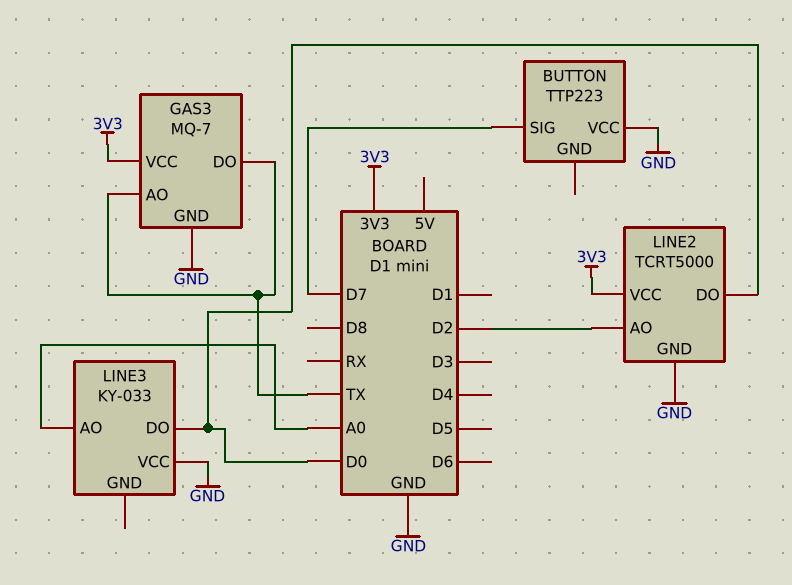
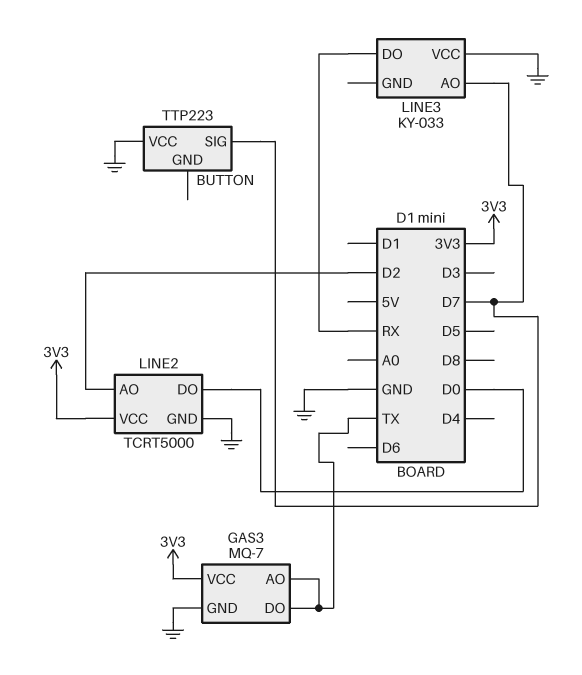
LINE3 pin AO: A0 -> D7
LINE3 pin DO: D0 -> RX

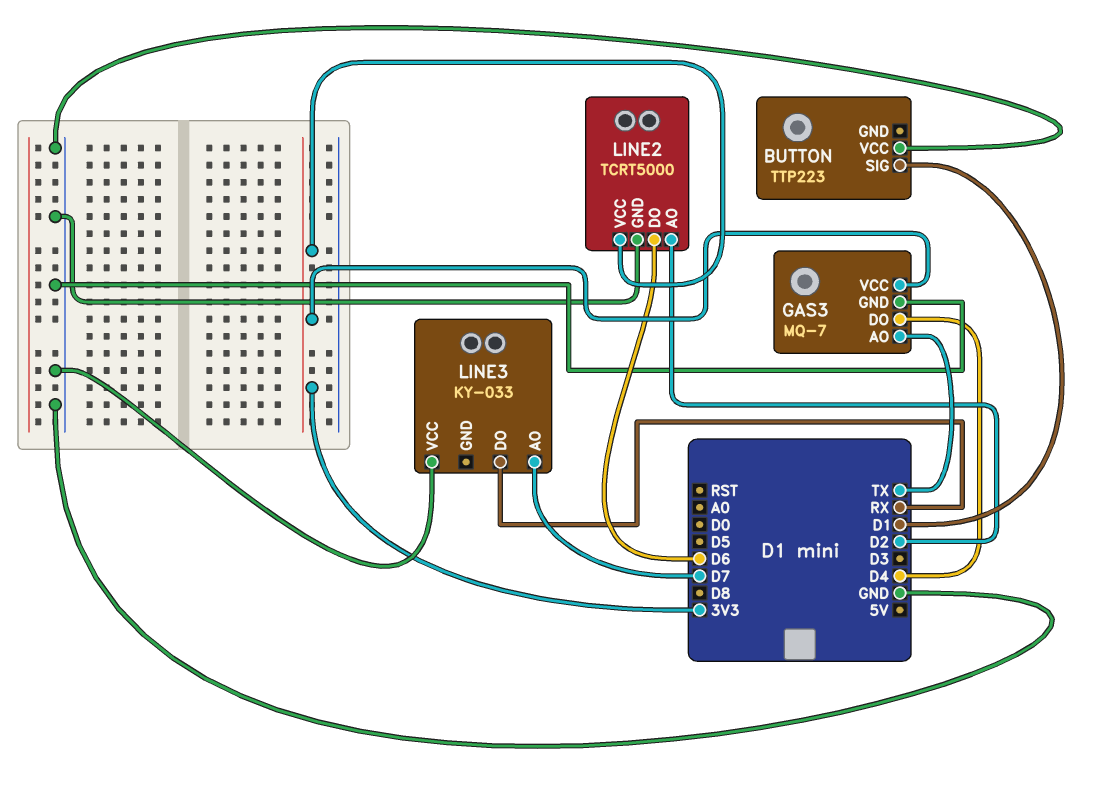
BUTTON pin SIG: D7 -> D1
GAS3 pin DO: TX -> D4
LINE2 pin DO: D0 -> D6

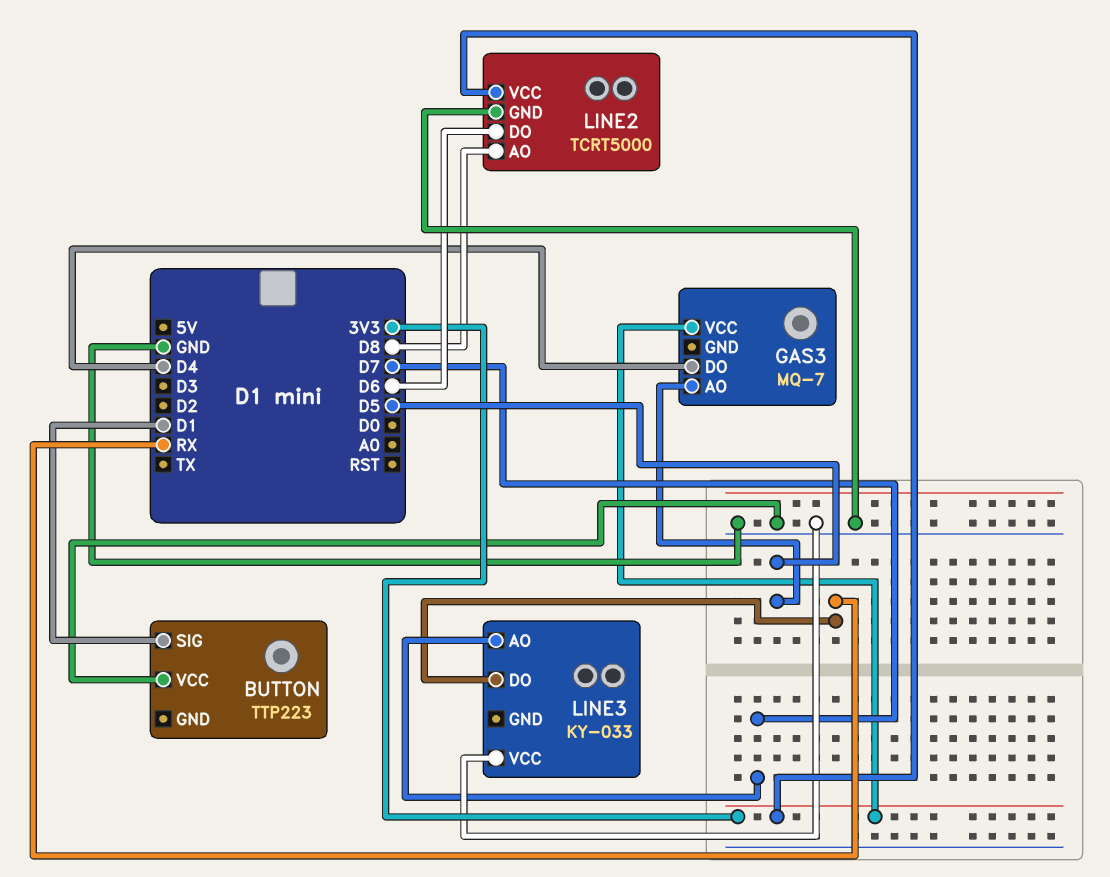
GAS3 pin AO: TX -> D5
GAS3 pin GND: GND -> none
LINE2 pin AO: D2 -> D8

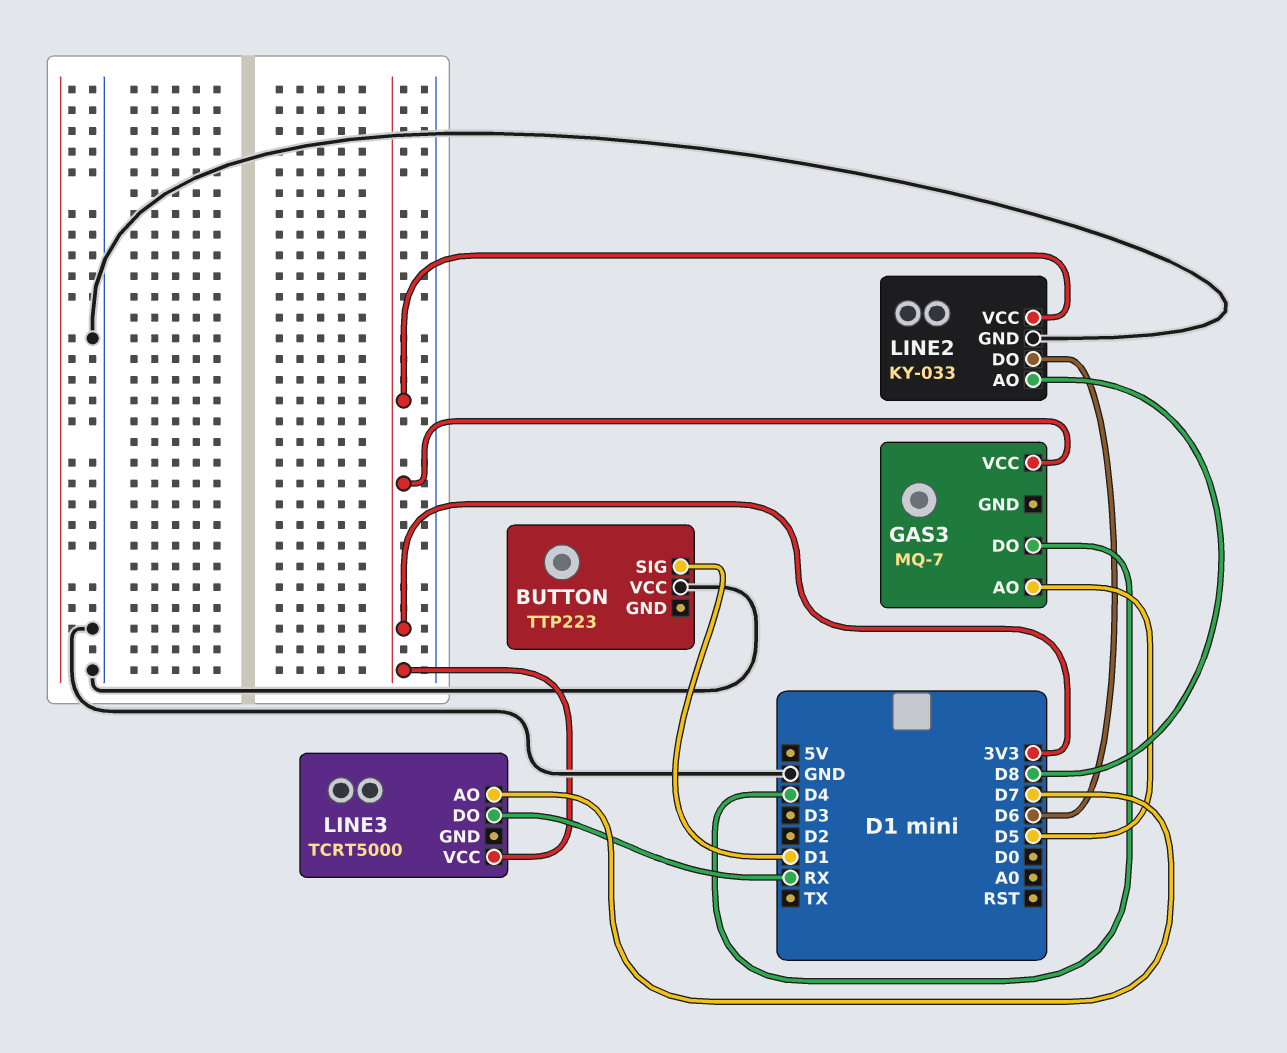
LINE2: TCRT5000 -> KY-033
LINE3: KY-033 -> TCRT5000
LINE3 pin VCC: GND -> 3V3

